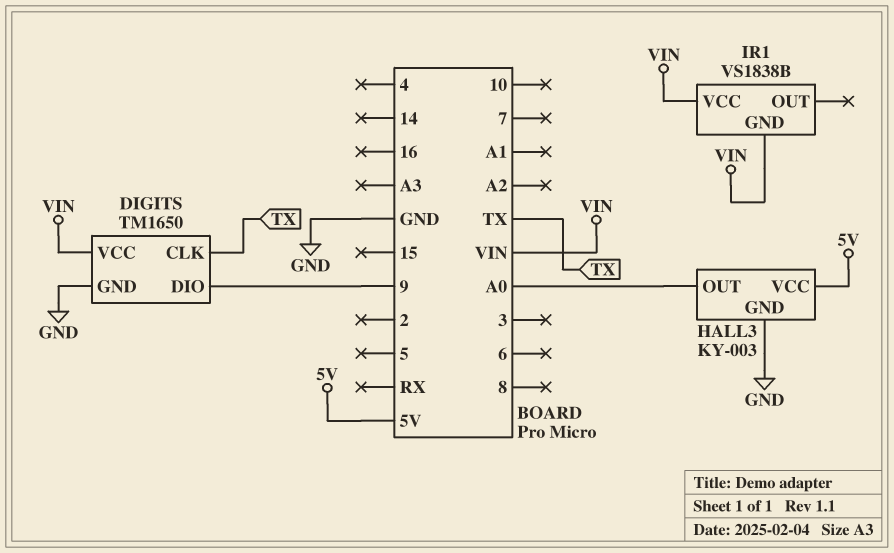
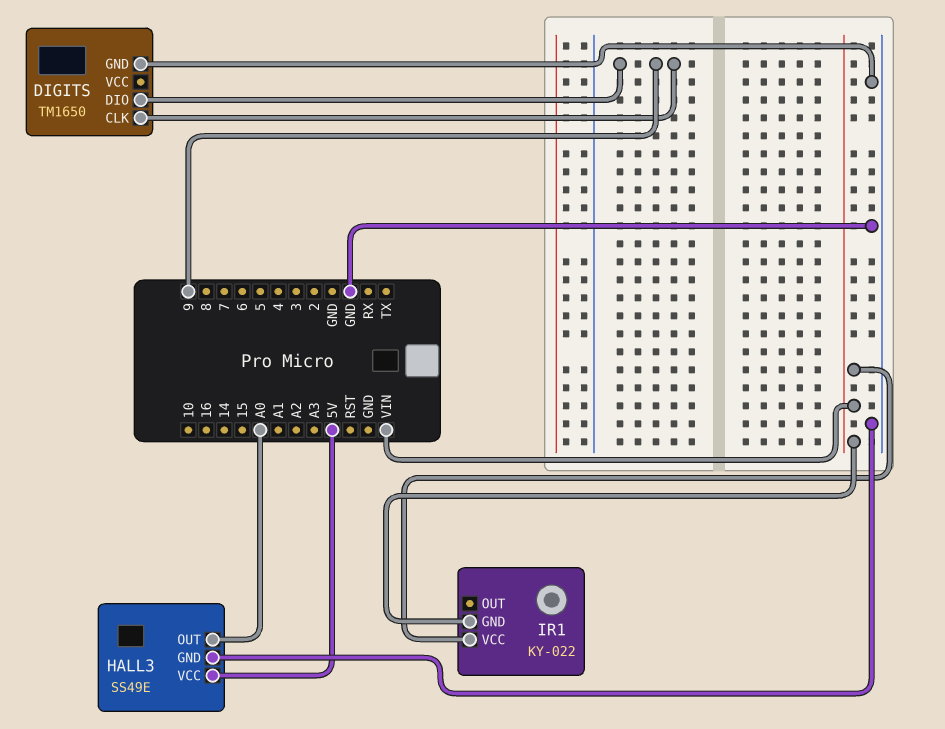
DIGITS pin CLK: TX -> 9
DIGITS pin VCC: VIN -> none
HALL3: KY-003 -> SS49E
IR1: VS1838B -> KY-022

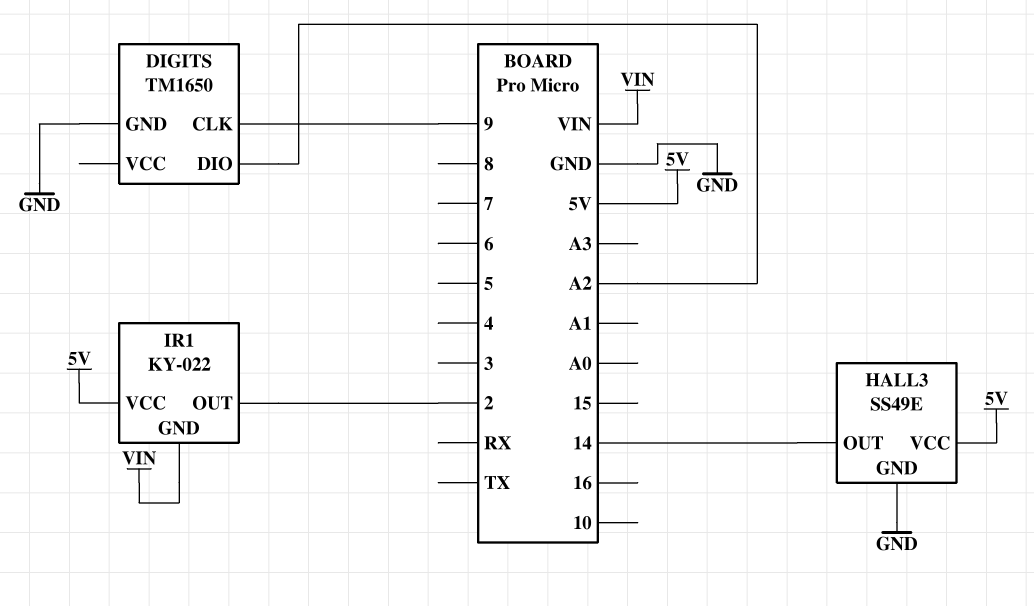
DIGITS pin DIO: 9 -> A2
HALL3 pin OUT: A0 -> 14
IR1 pin OUT: none -> 2
IR1 pin VCC: VIN -> 5V

